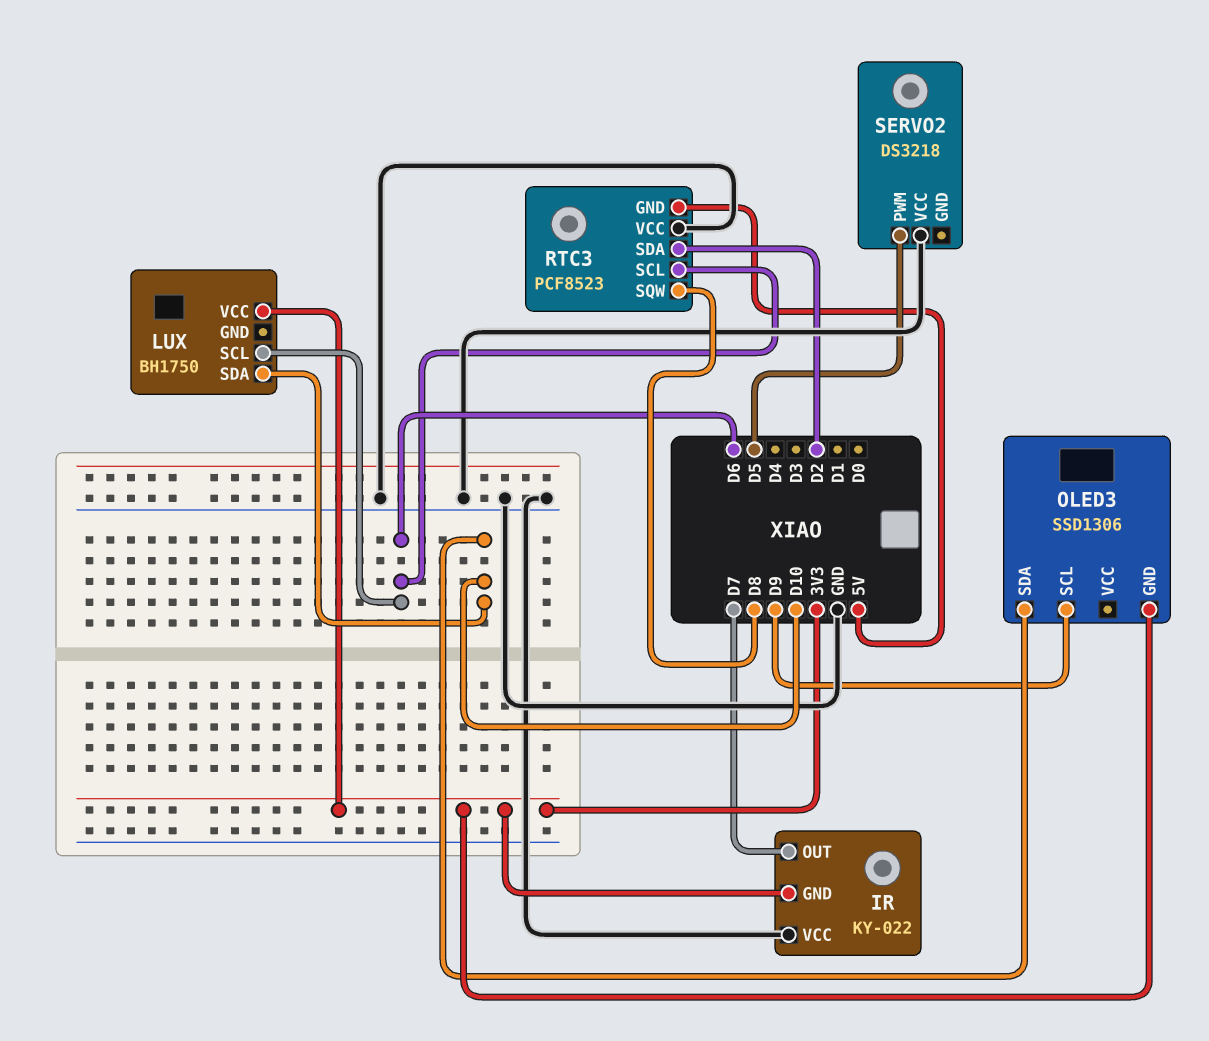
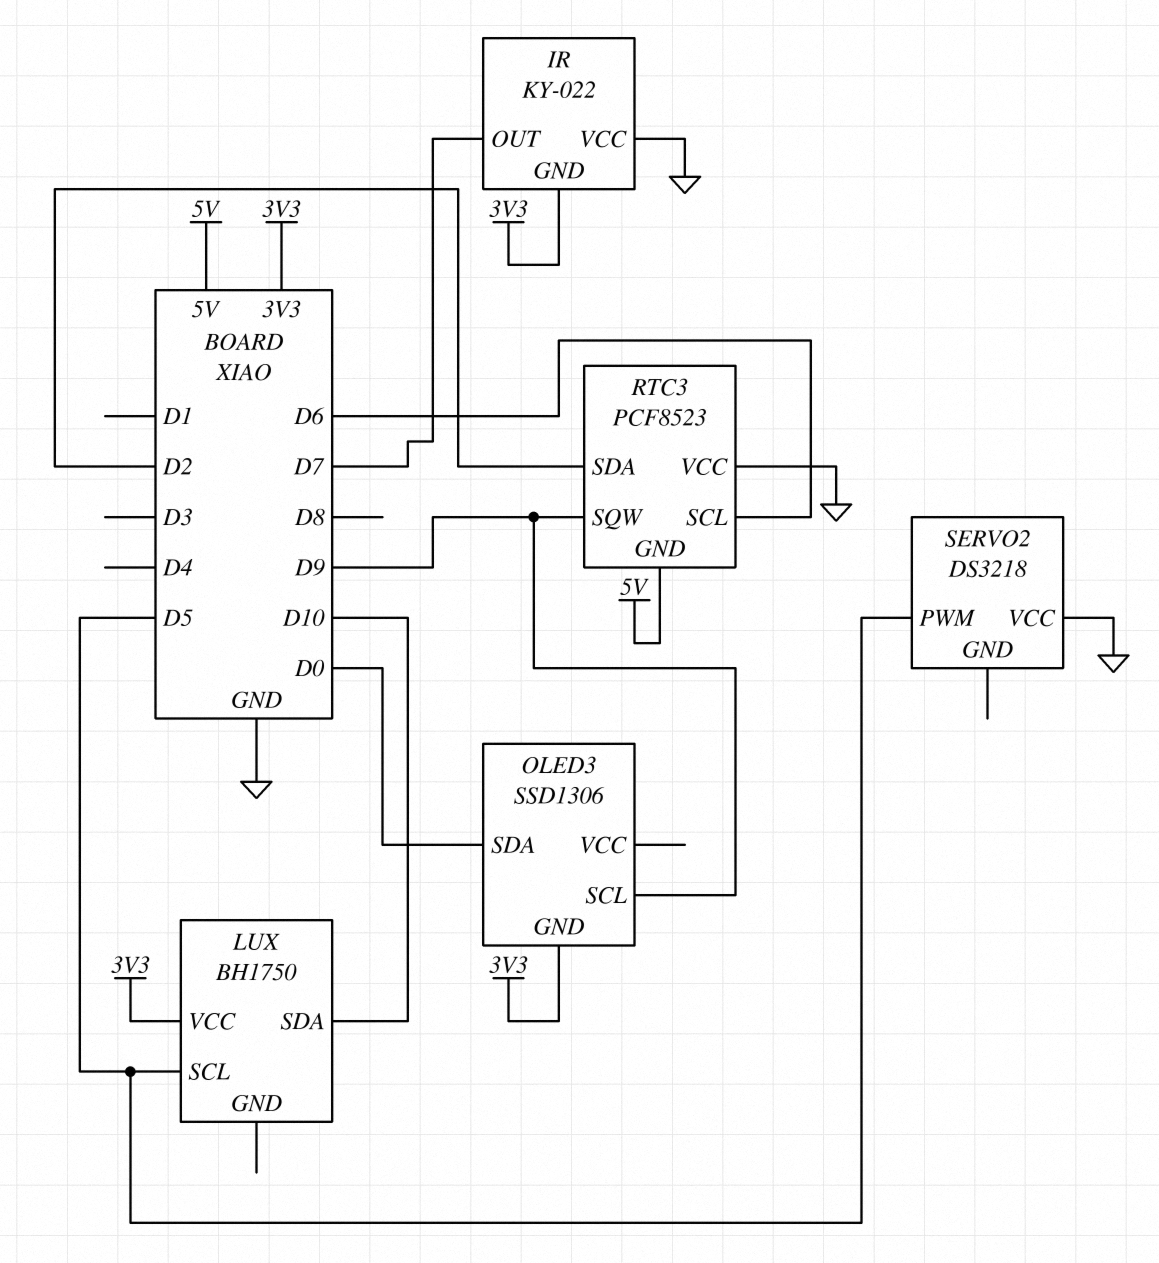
LUX pin SCL: D6 -> D5
OLED3 pin SDA: D10 -> D0
RTC3 pin SQW: D8 -> D9

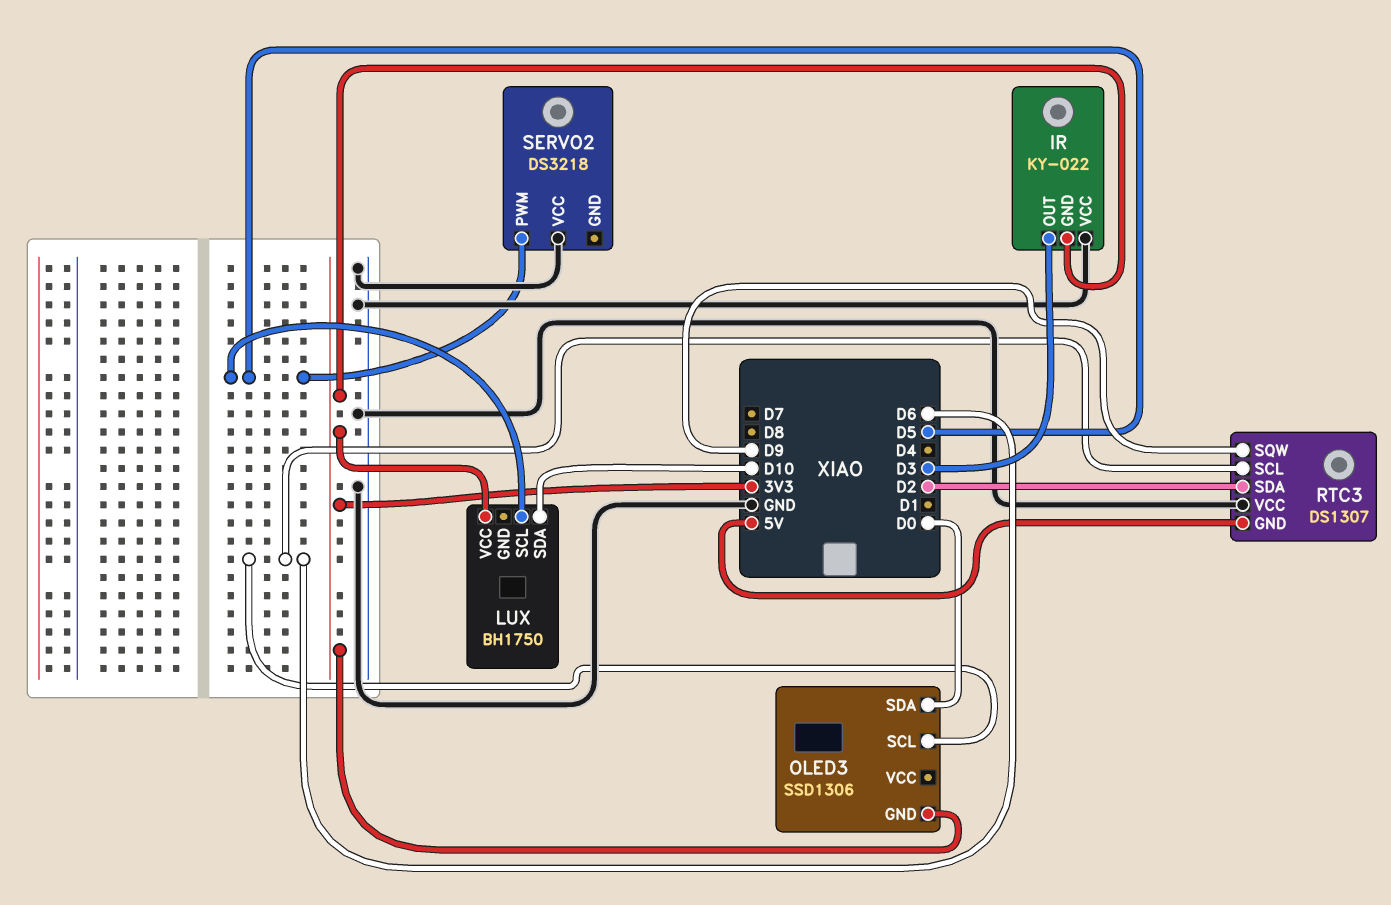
IR pin OUT: D7 -> D3
OLED3 pin SCL: D9 -> D6
RTC3: PCF8523 -> DS1307

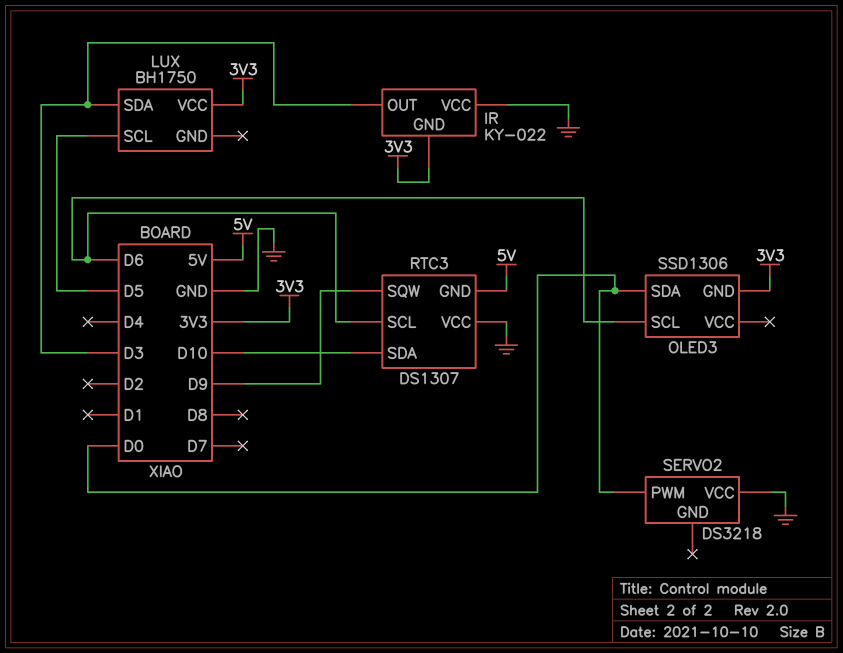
LUX pin SDA: D10 -> D3
RTC3 pin SDA: D2 -> D10
SERVO2 pin PWM: D5 -> D0

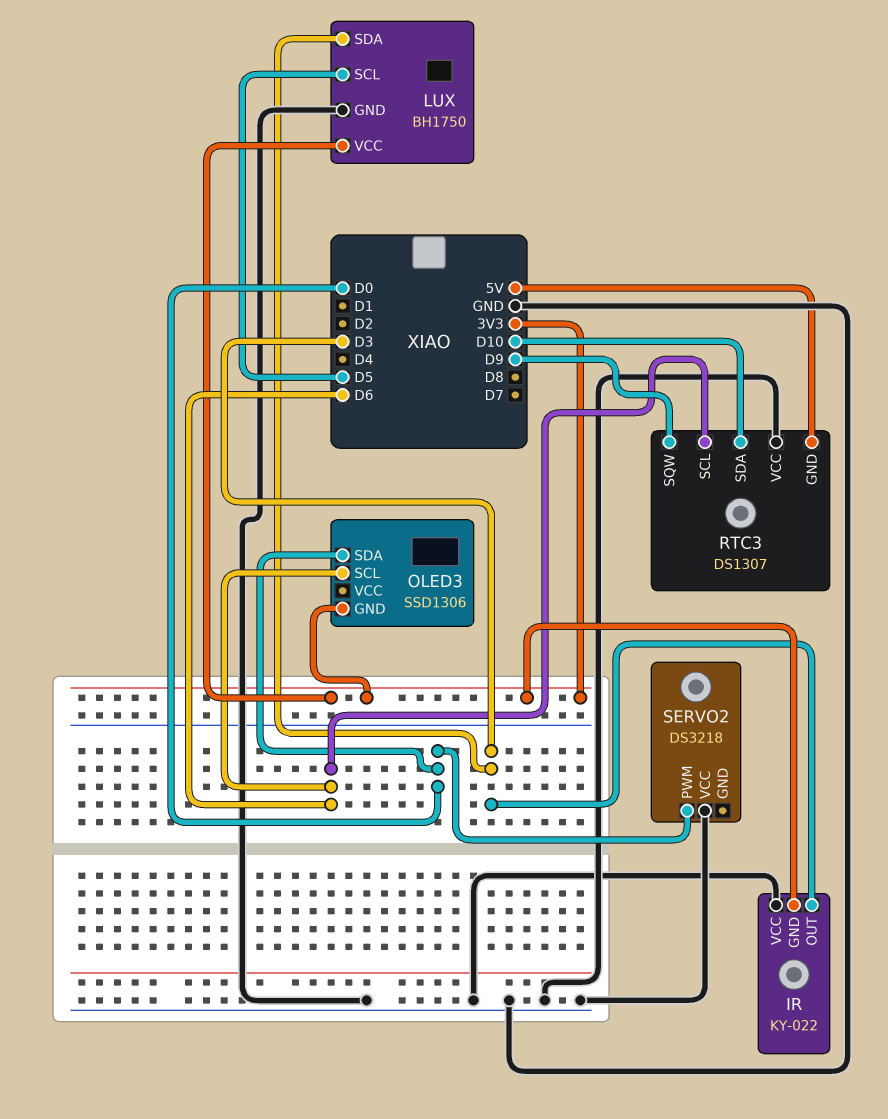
LUX pin GND: none -> GND

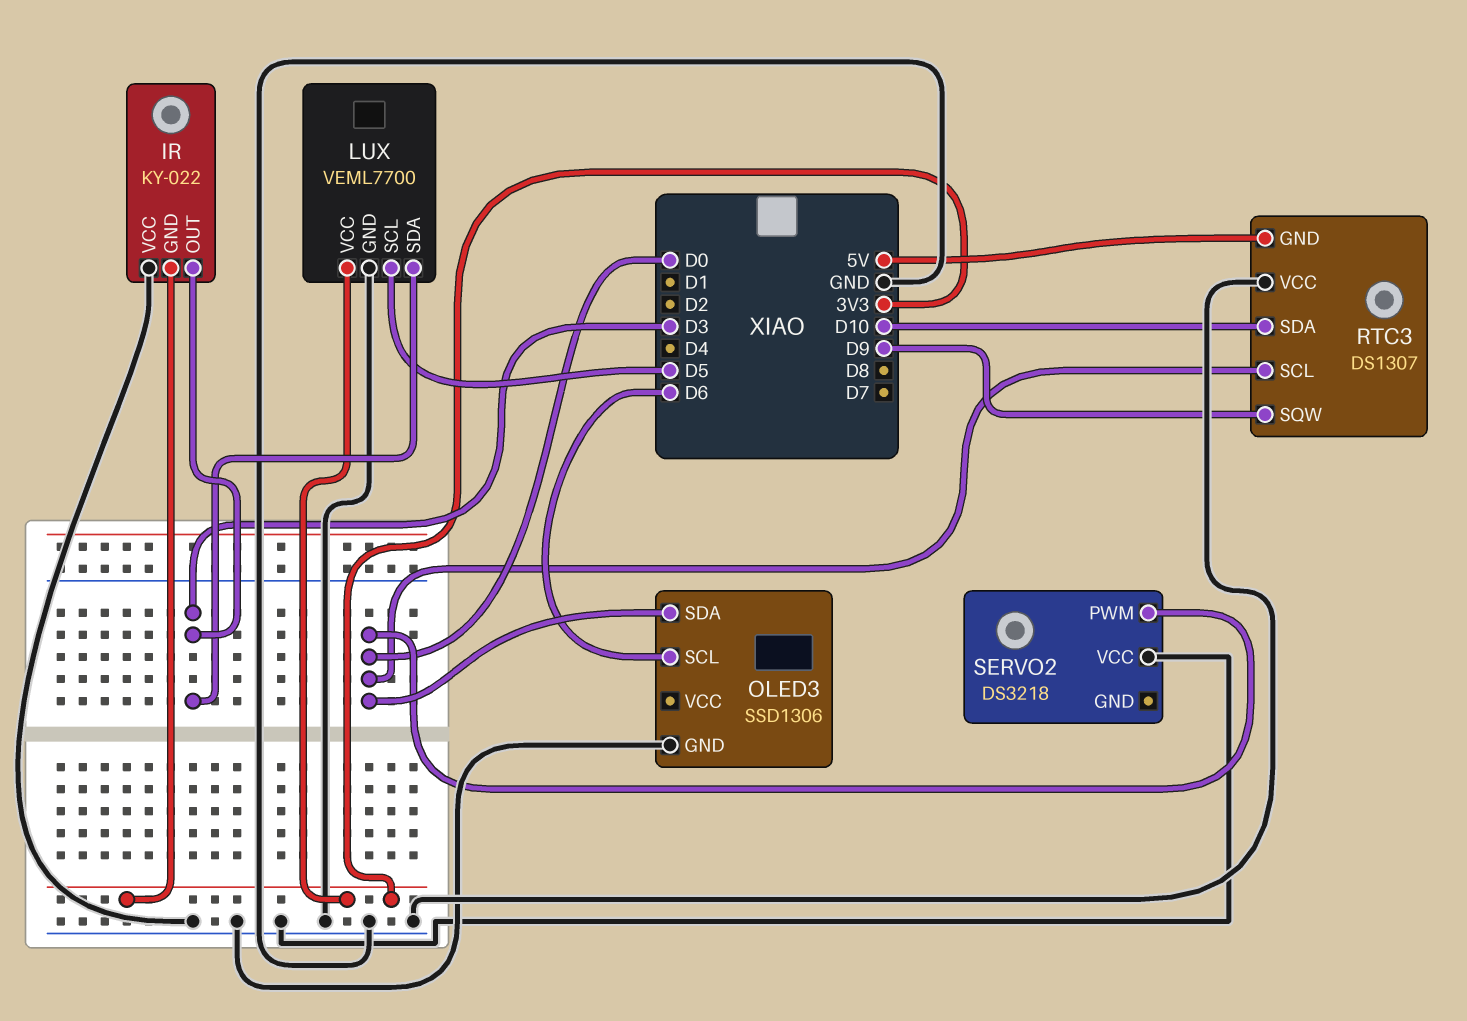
LUX: BH1750 -> VEML7700
OLED3 pin GND: 3V3 -> GND
RTC3 pin SCL: D6 -> D0

